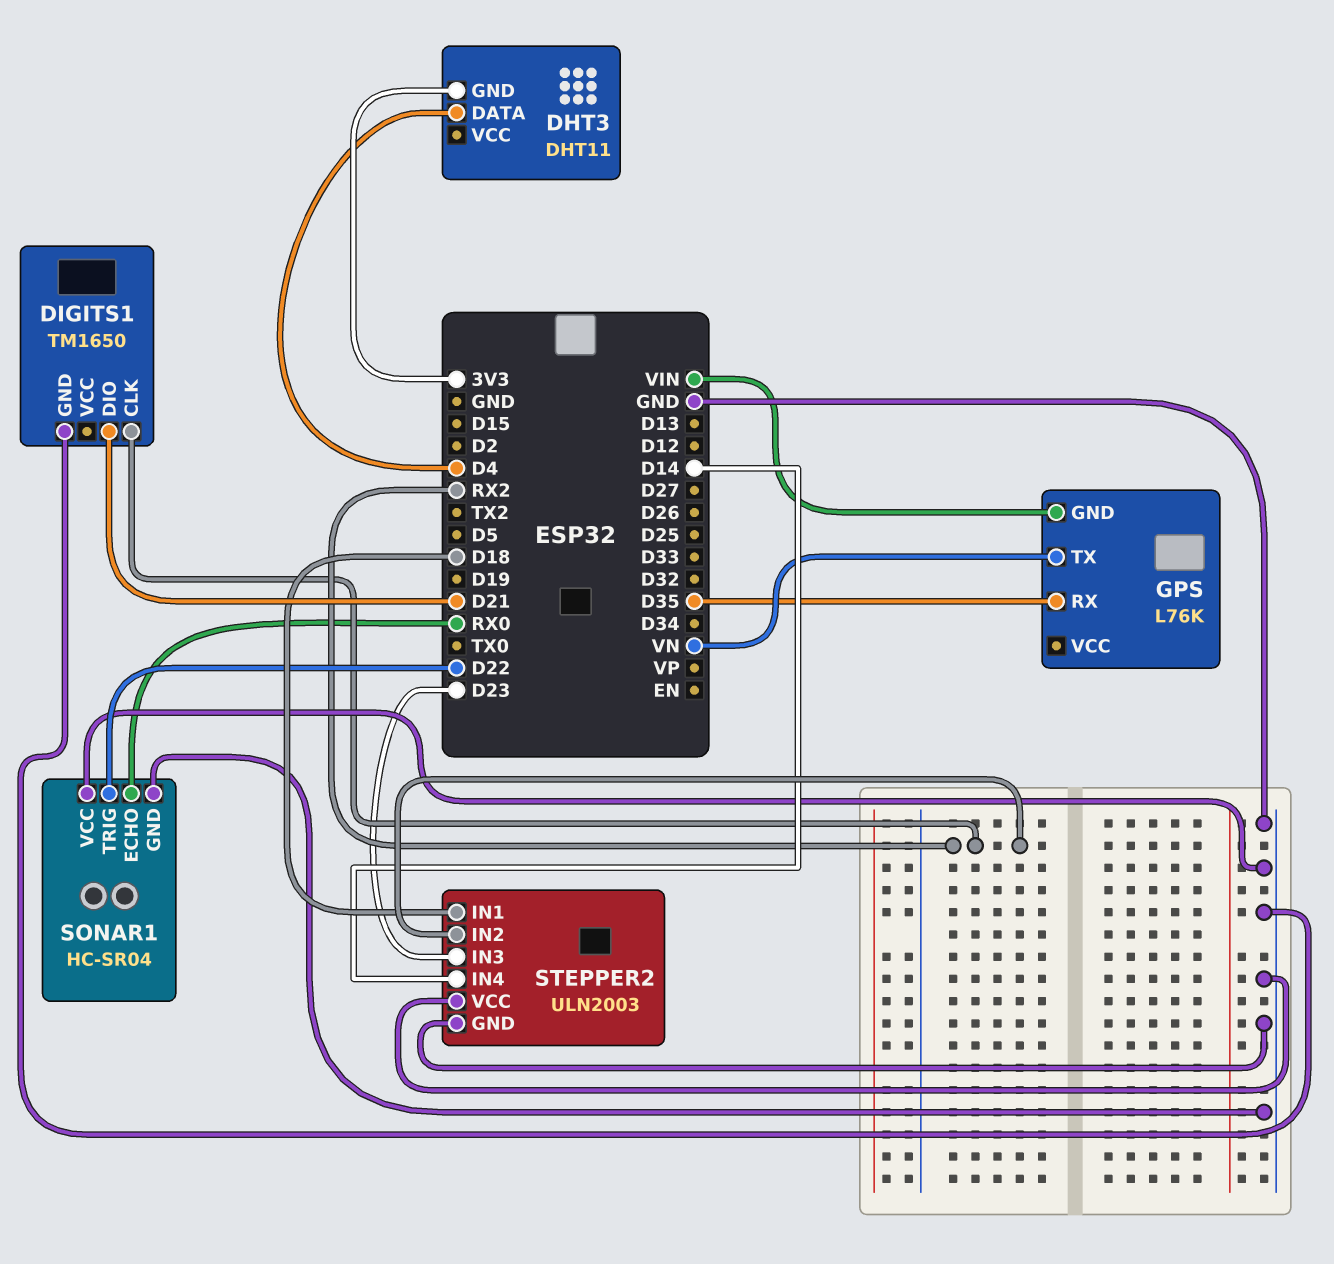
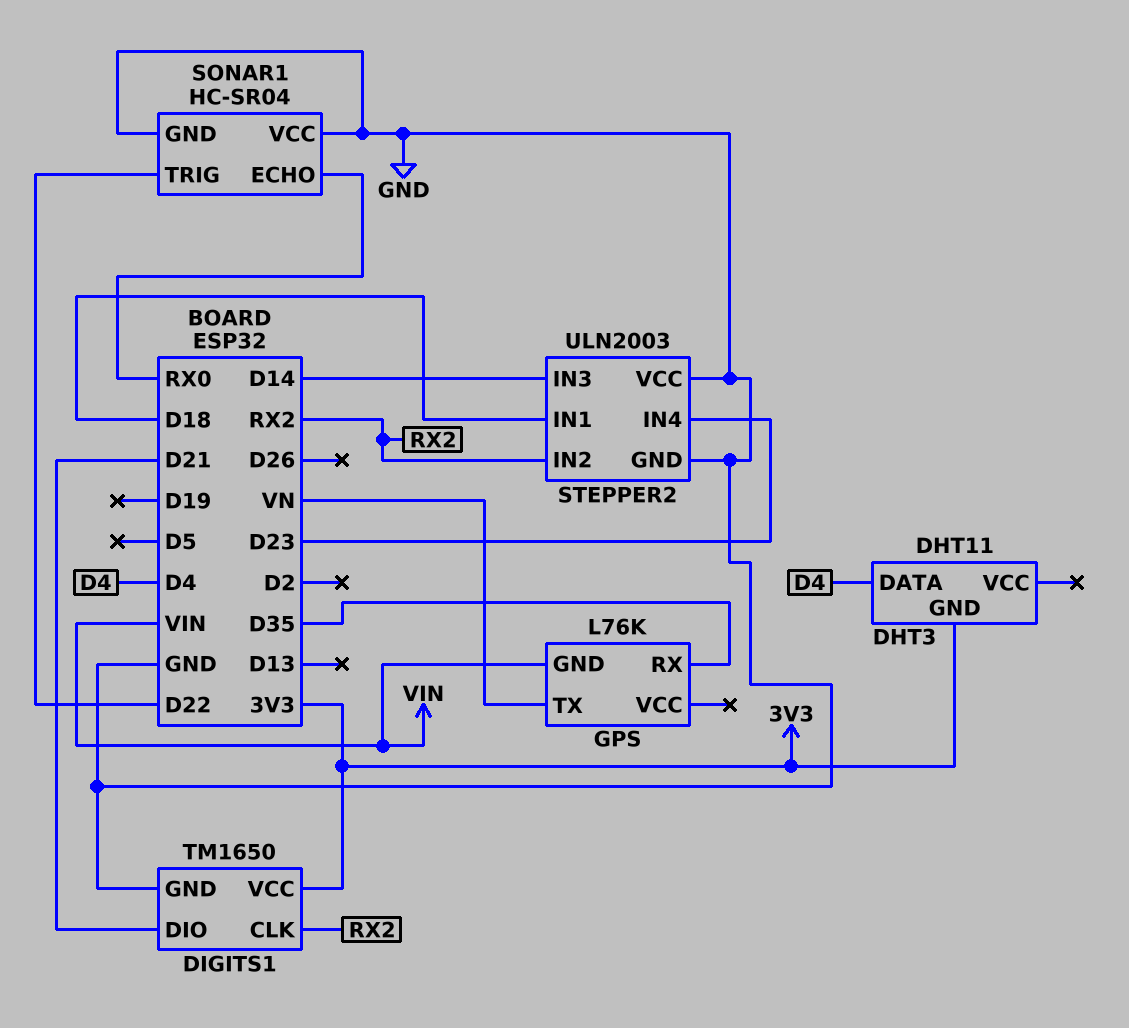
DIGITS1 pin VCC: none -> 3V3
STEPPER2 pin IN3: D23 -> D14
STEPPER2 pin IN4: D14 -> D23

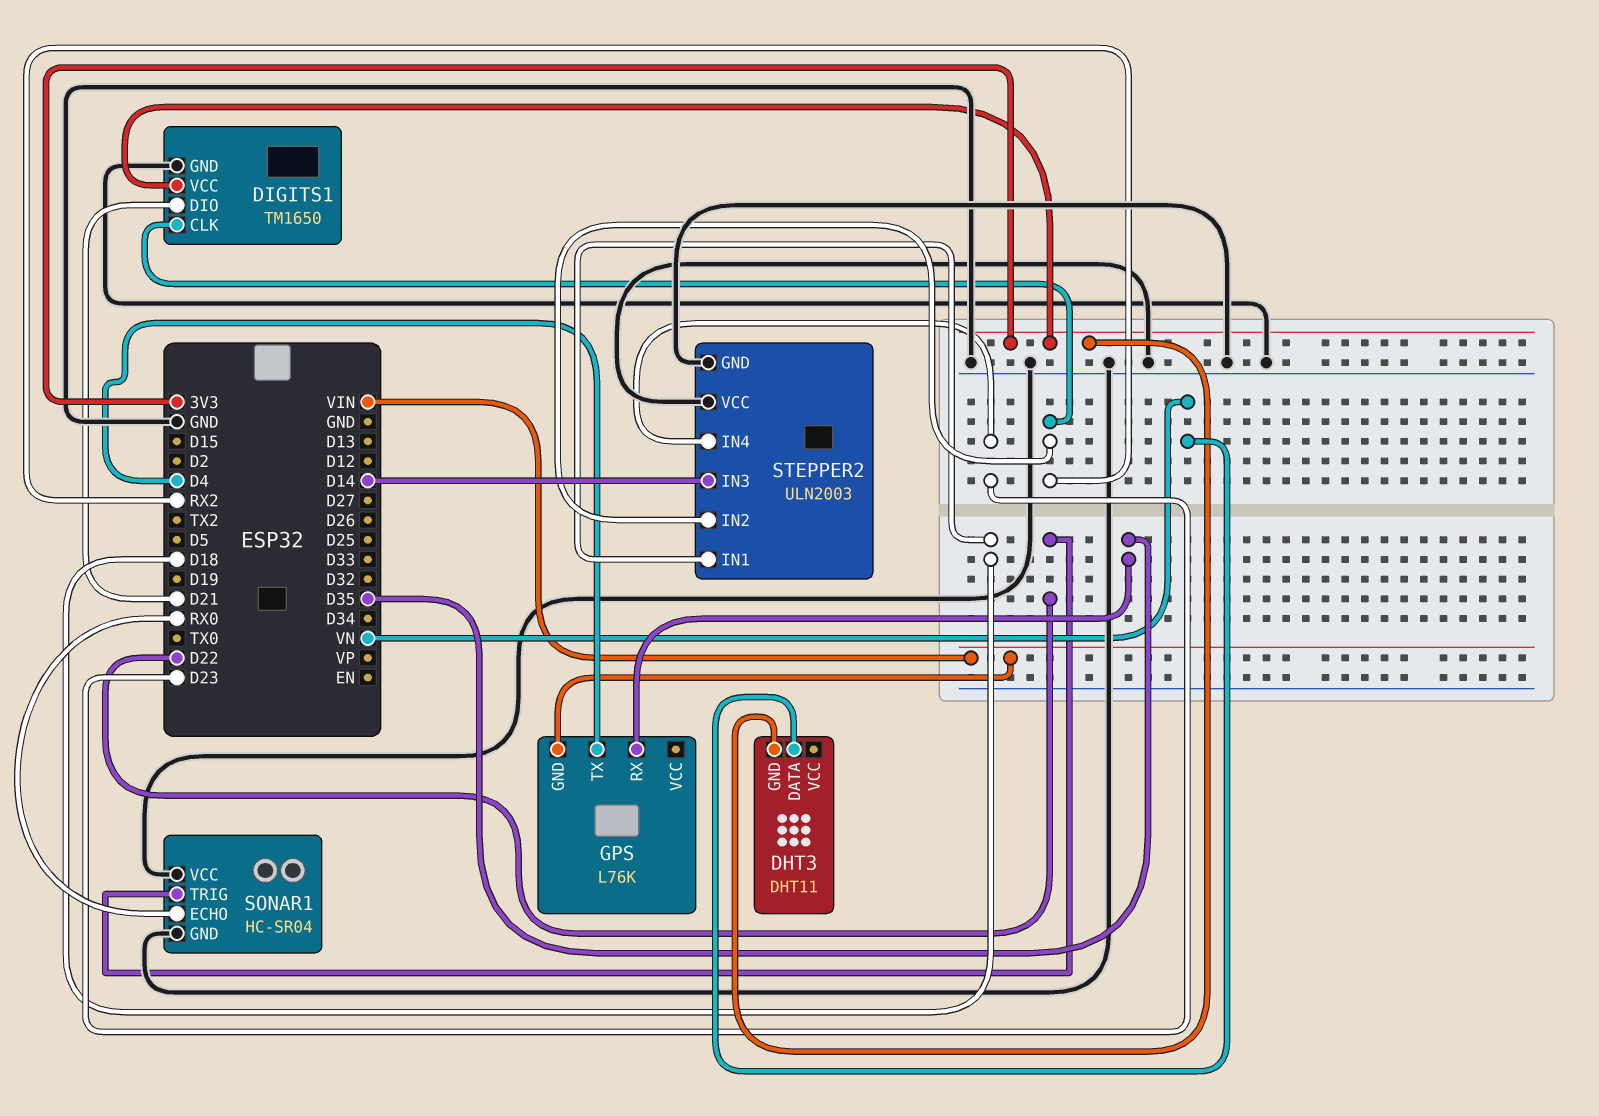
DHT3 pin DATA: D4 -> VN
GPS pin TX: VN -> D4

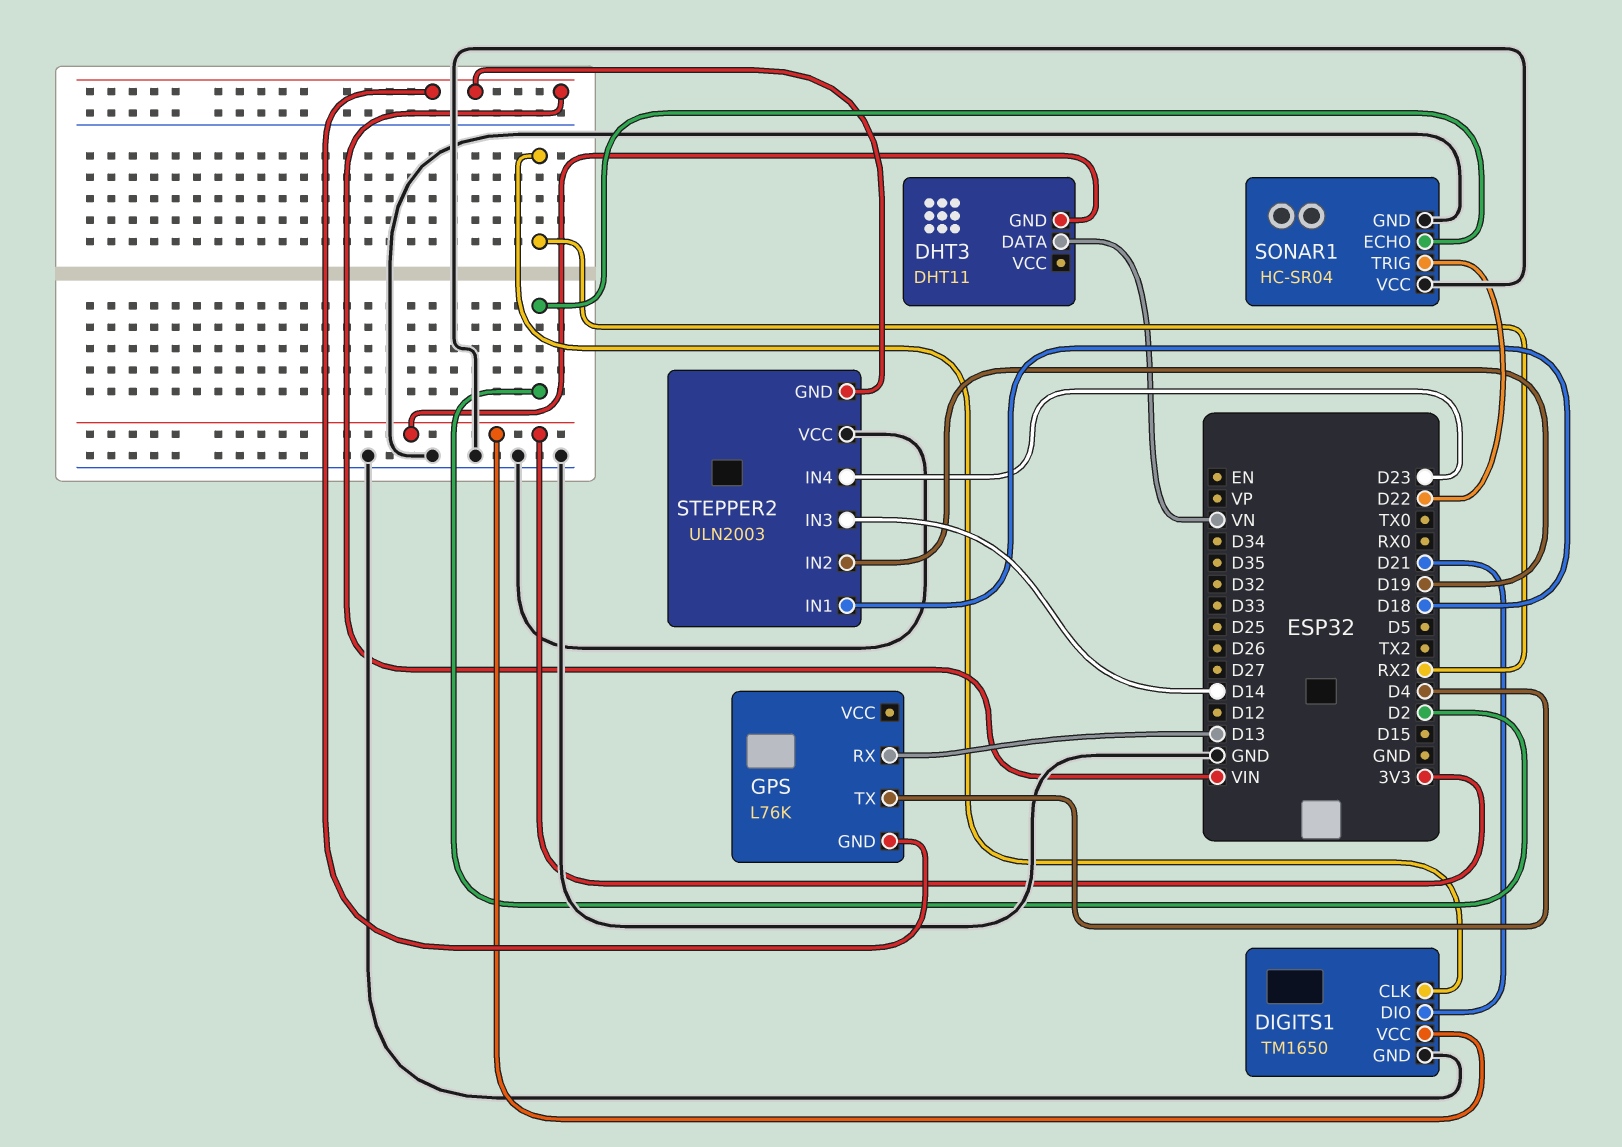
GPS pin RX: D35 -> D13
SONAR1 pin ECHO: RX0 -> D2
STEPPER2 pin GND: GND -> VIN
STEPPER2 pin IN2: RX2 -> D19

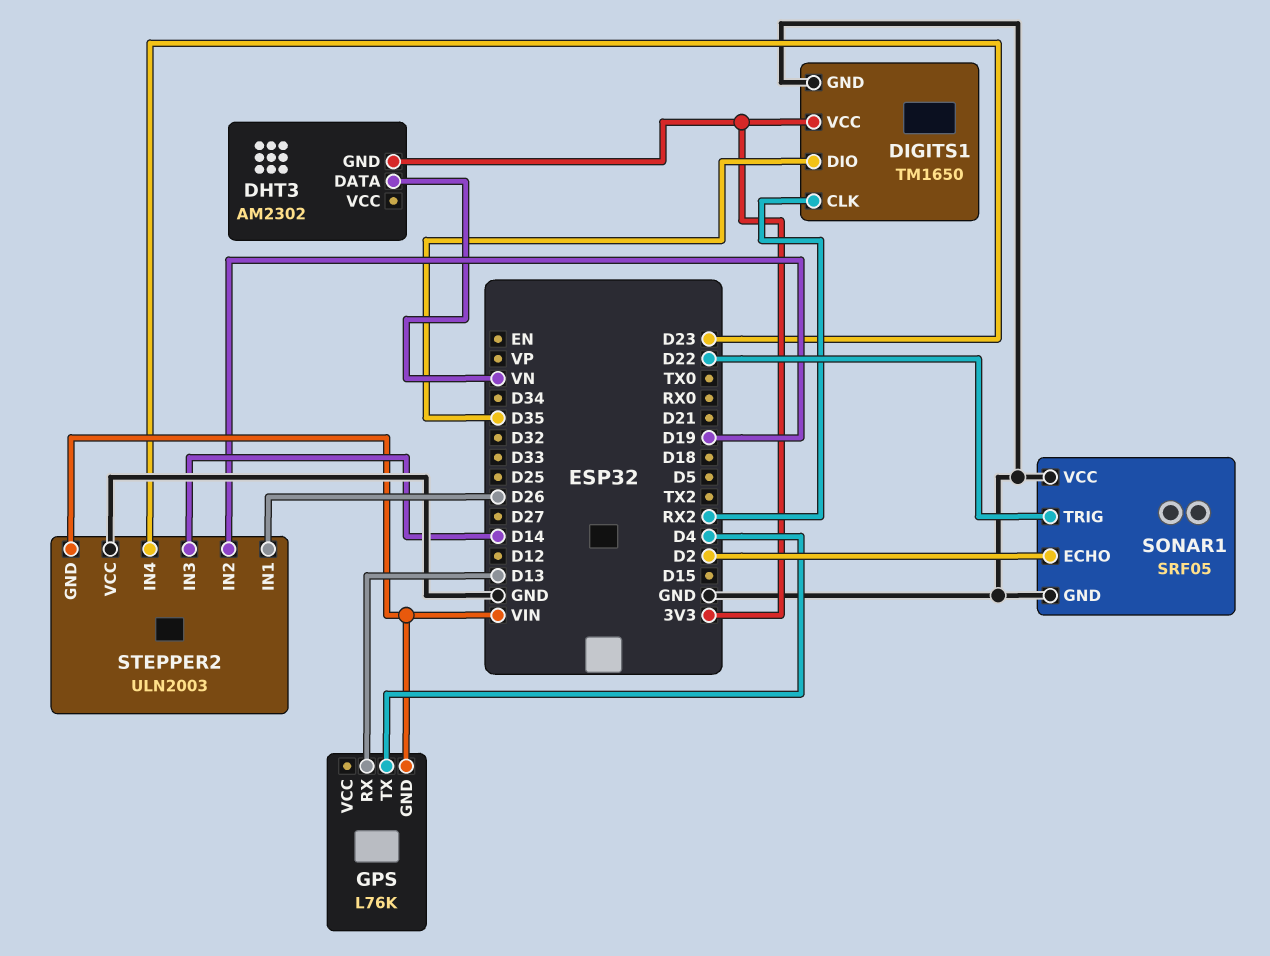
DHT3: DHT11 -> AM2302
DIGITS1 pin DIO: D21 -> D35
SONAR1: HC-SR04 -> SRF05
STEPPER2 pin IN1: D18 -> D26

